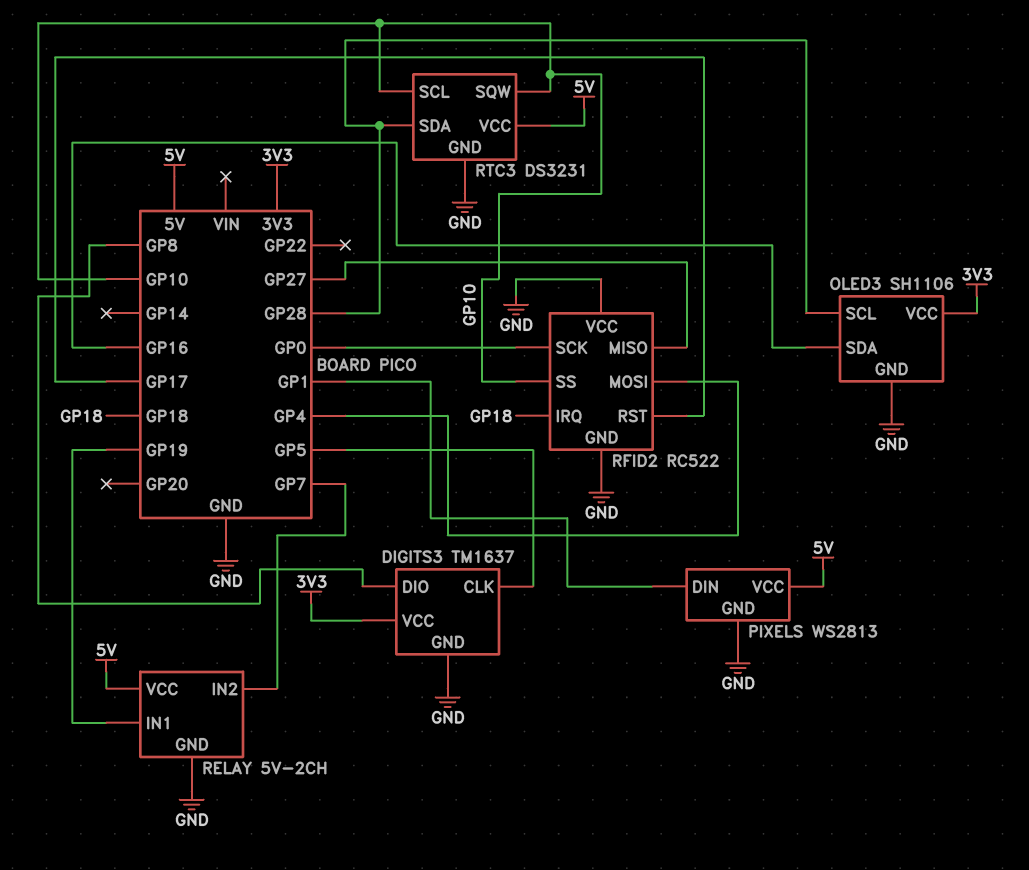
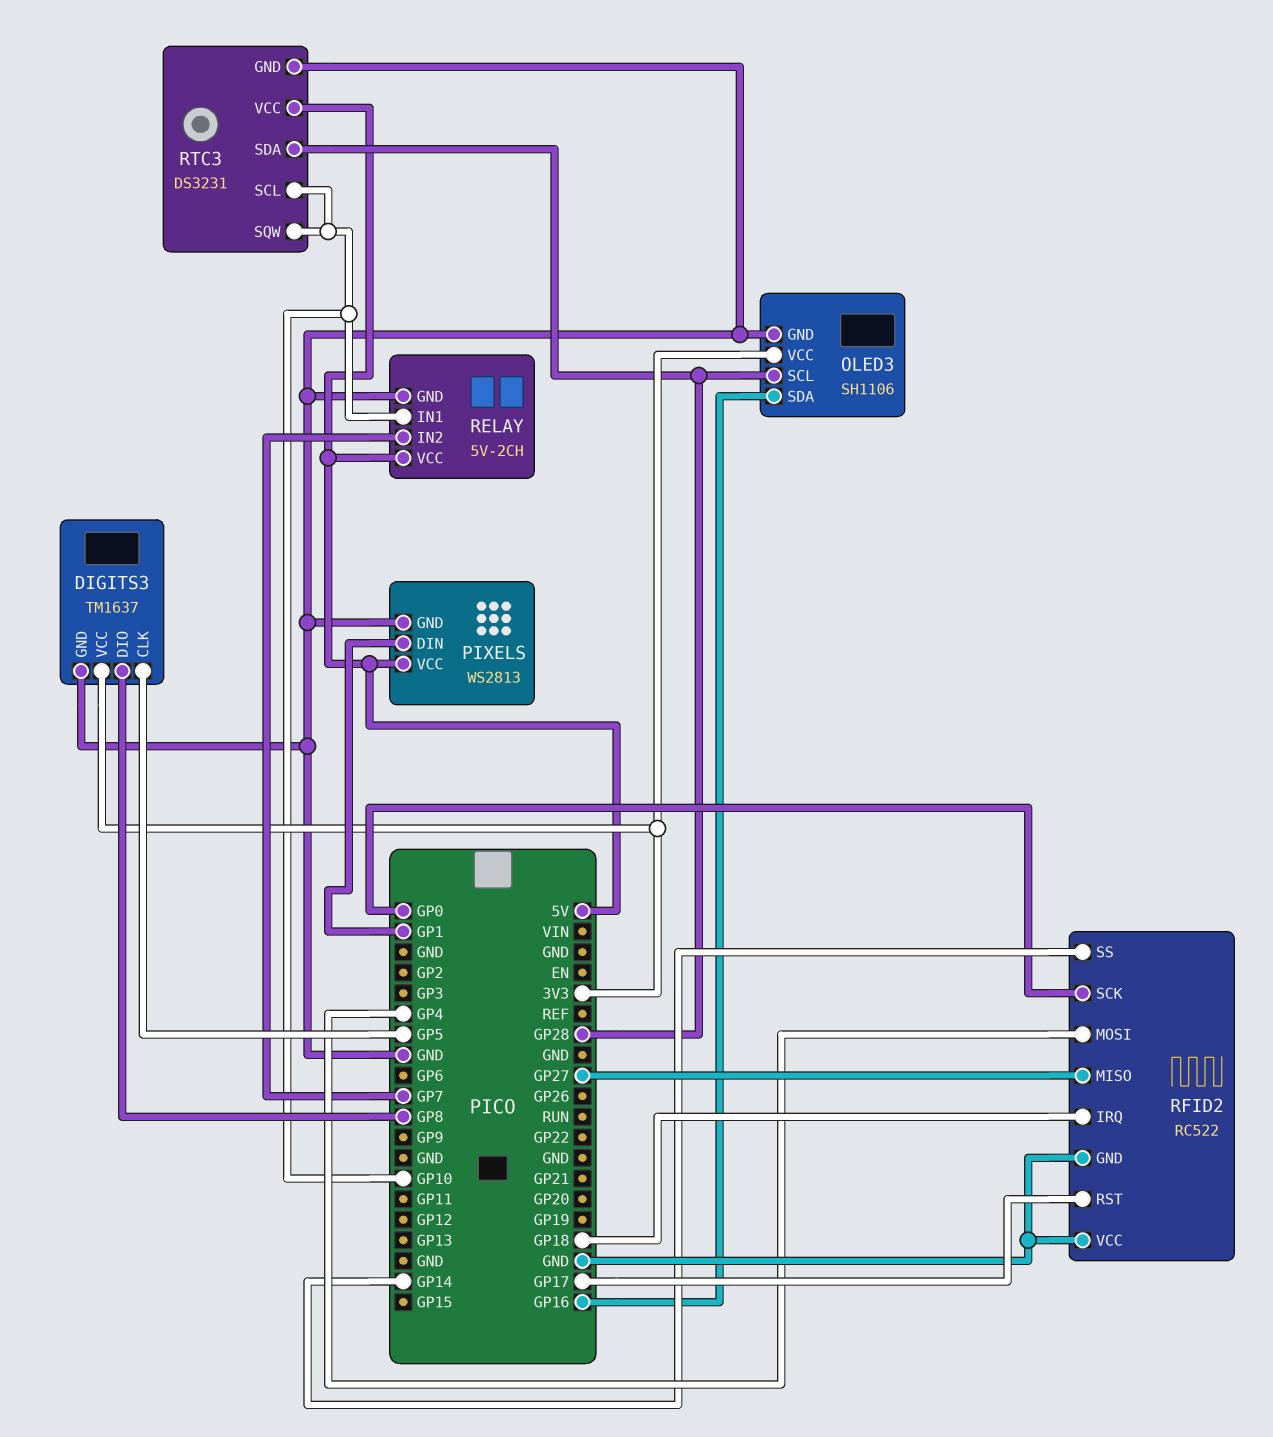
RELAY pin IN1: GP19 -> GP10
RFID2 pin SS: GP10 -> GP14

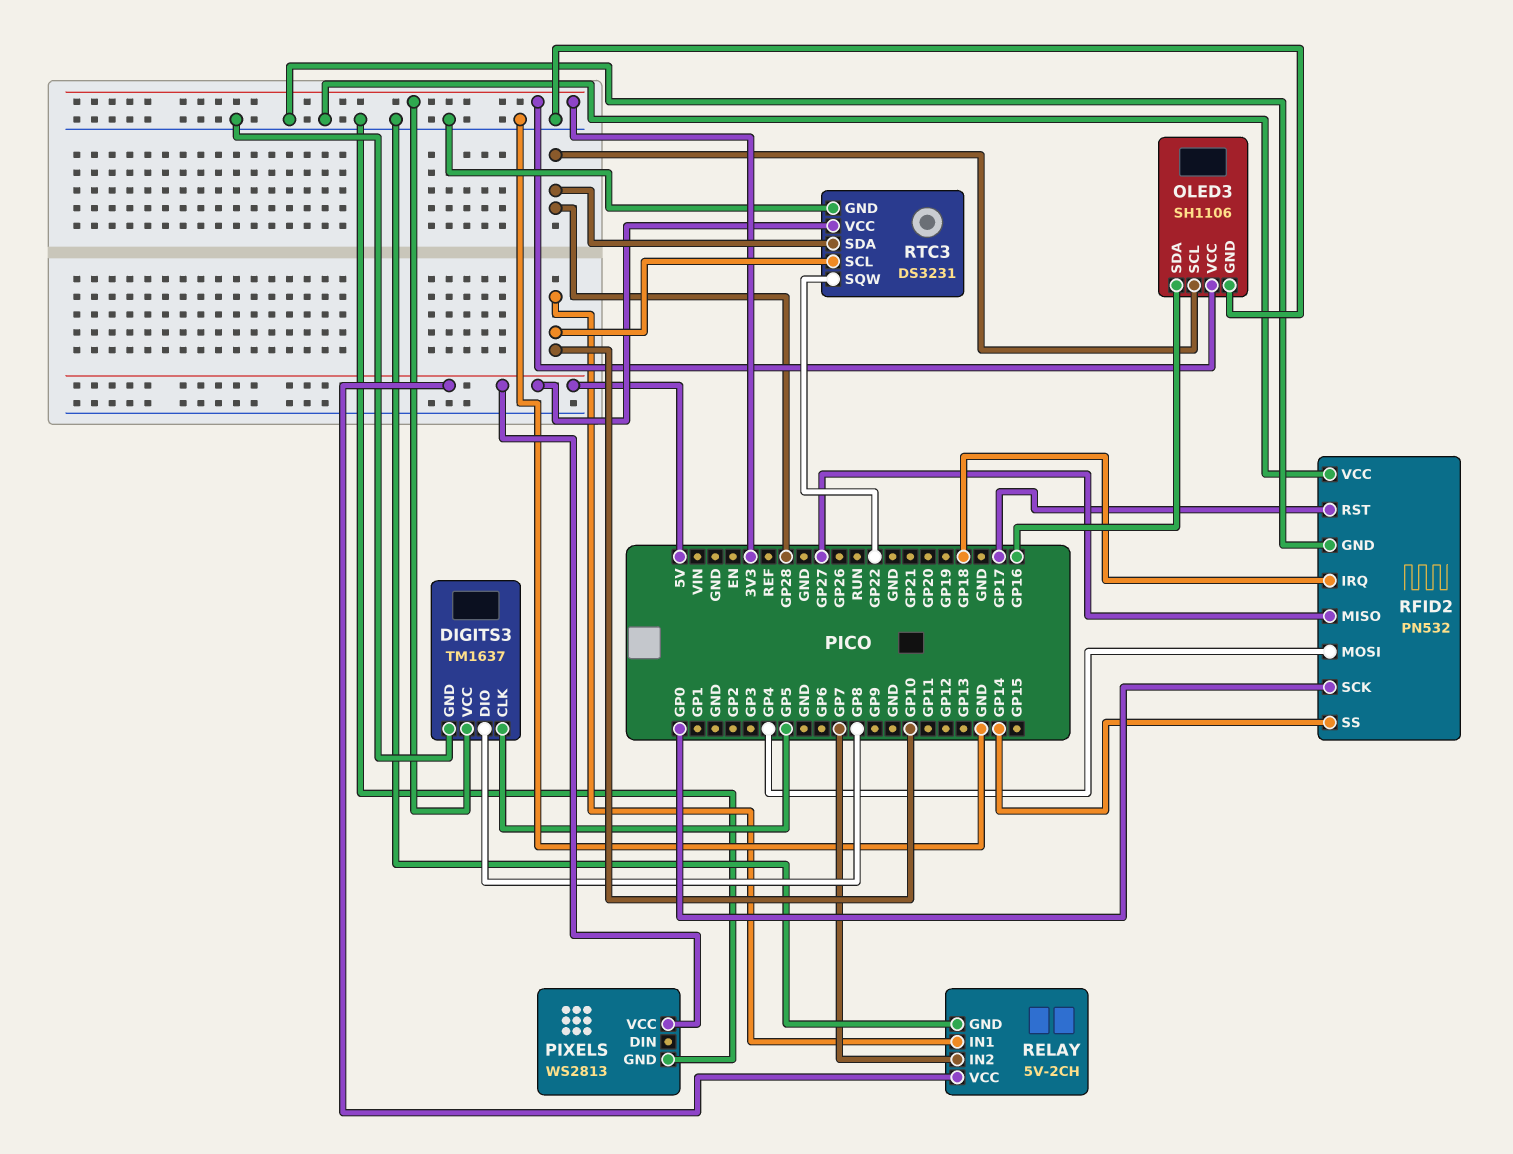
PIXELS pin DIN: GP1 -> none
RFID2: RC522 -> PN532
RTC3 pin SQW: GP10 -> GP22

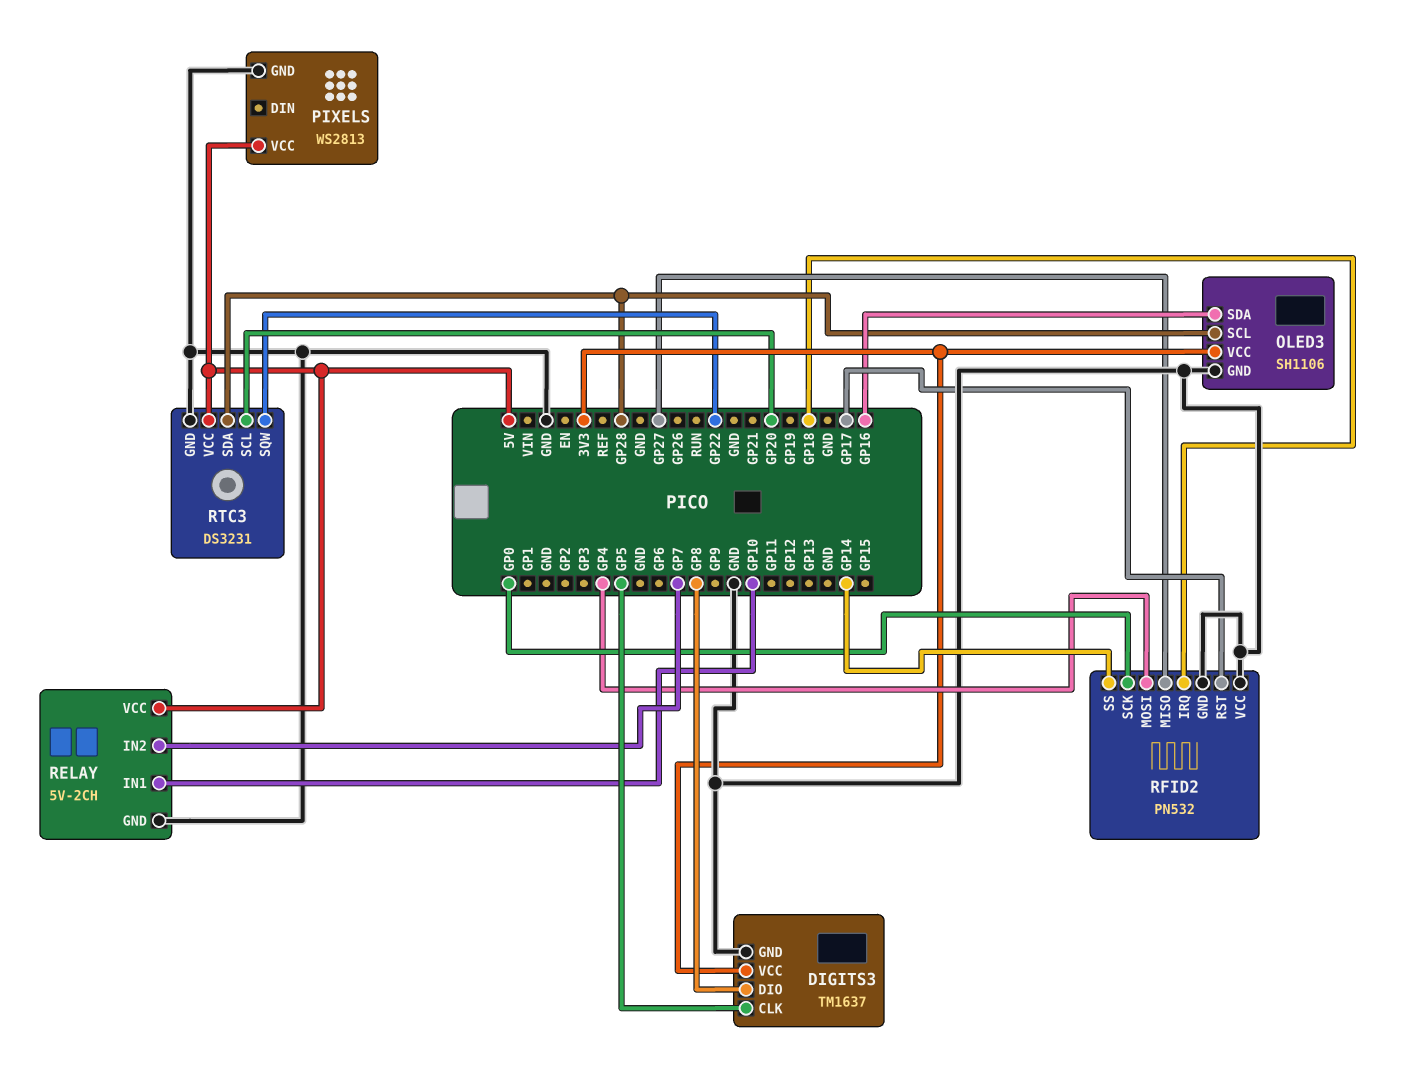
RTC3 pin SCL: GP10 -> GP20

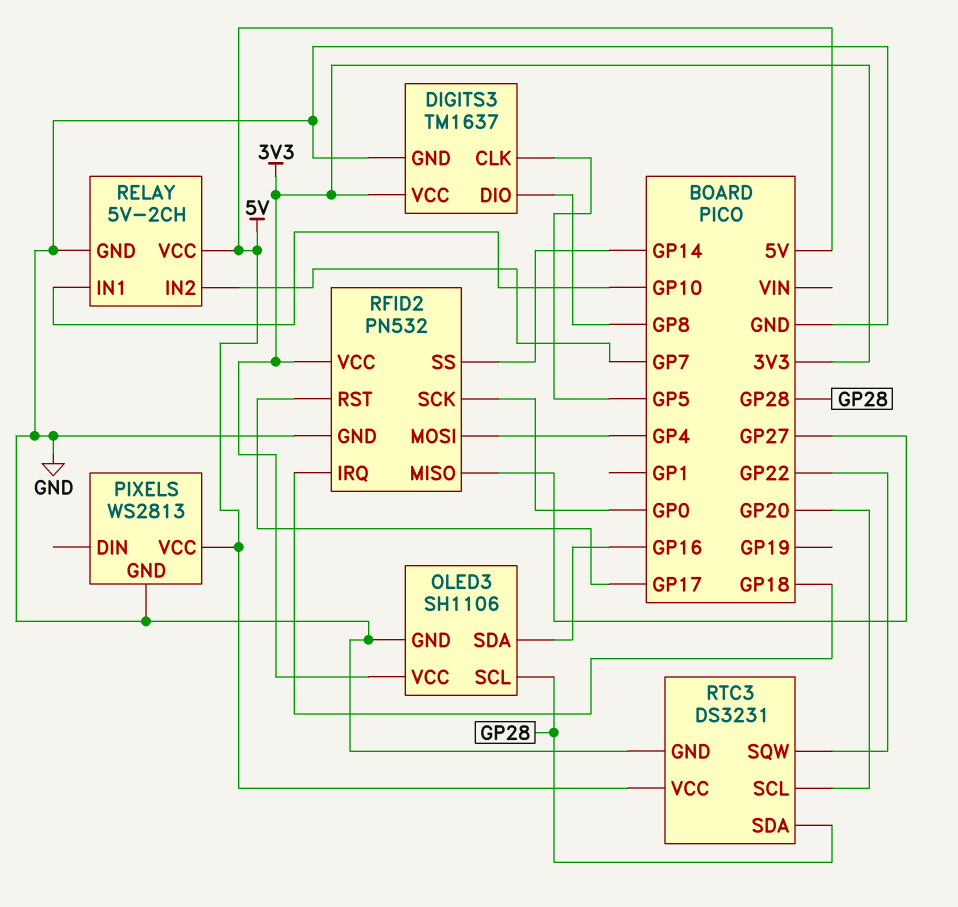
RFID2 pin VCC: GND -> 3V3

